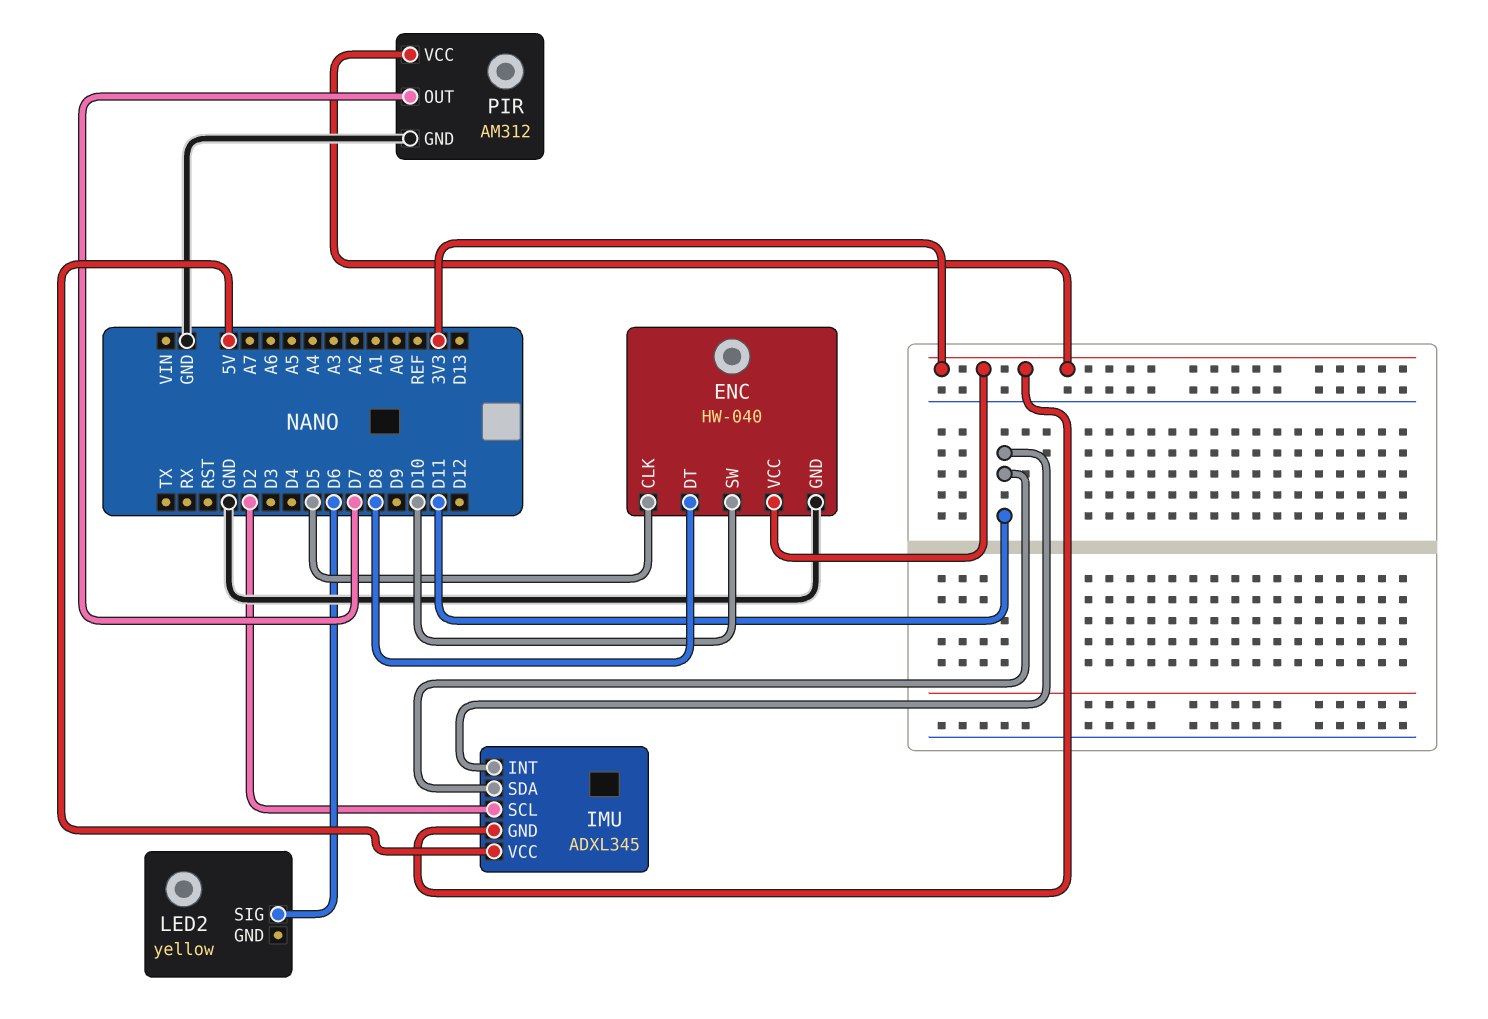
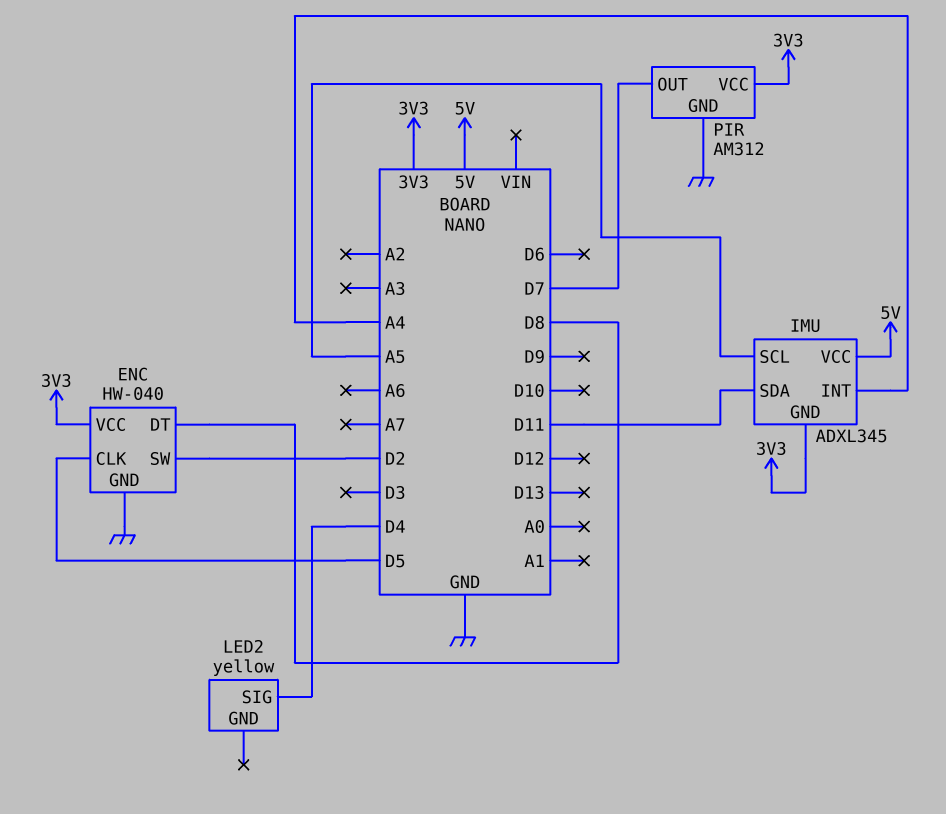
ENC pin SW: D10 -> D2
IMU pin INT: D11 -> A4
IMU pin SCL: D2 -> A5
LED2 pin SIG: D6 -> D4

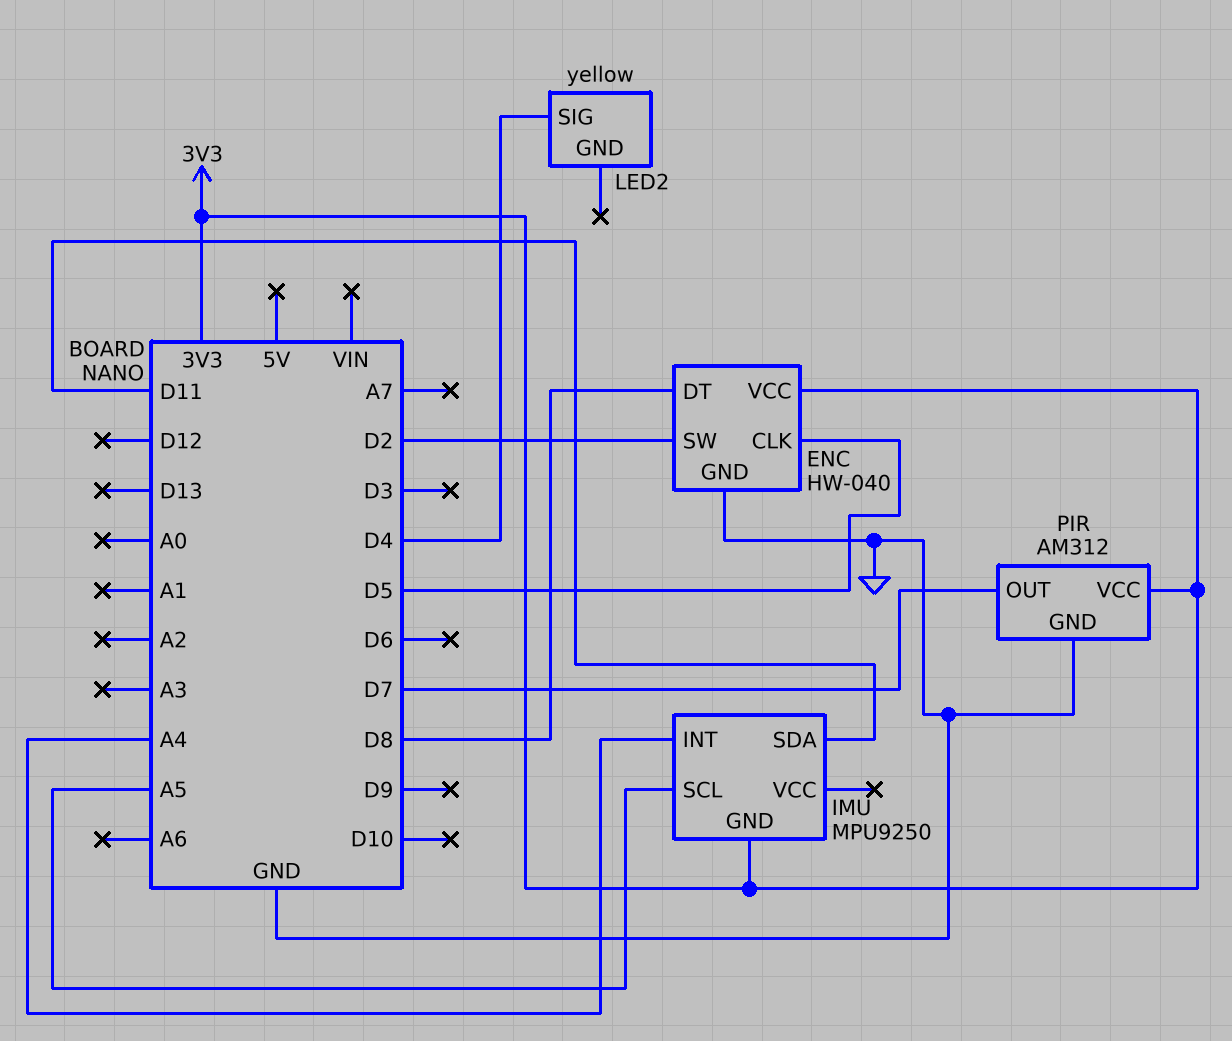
IMU: ADXL345 -> MPU9250
IMU pin VCC: 5V -> none

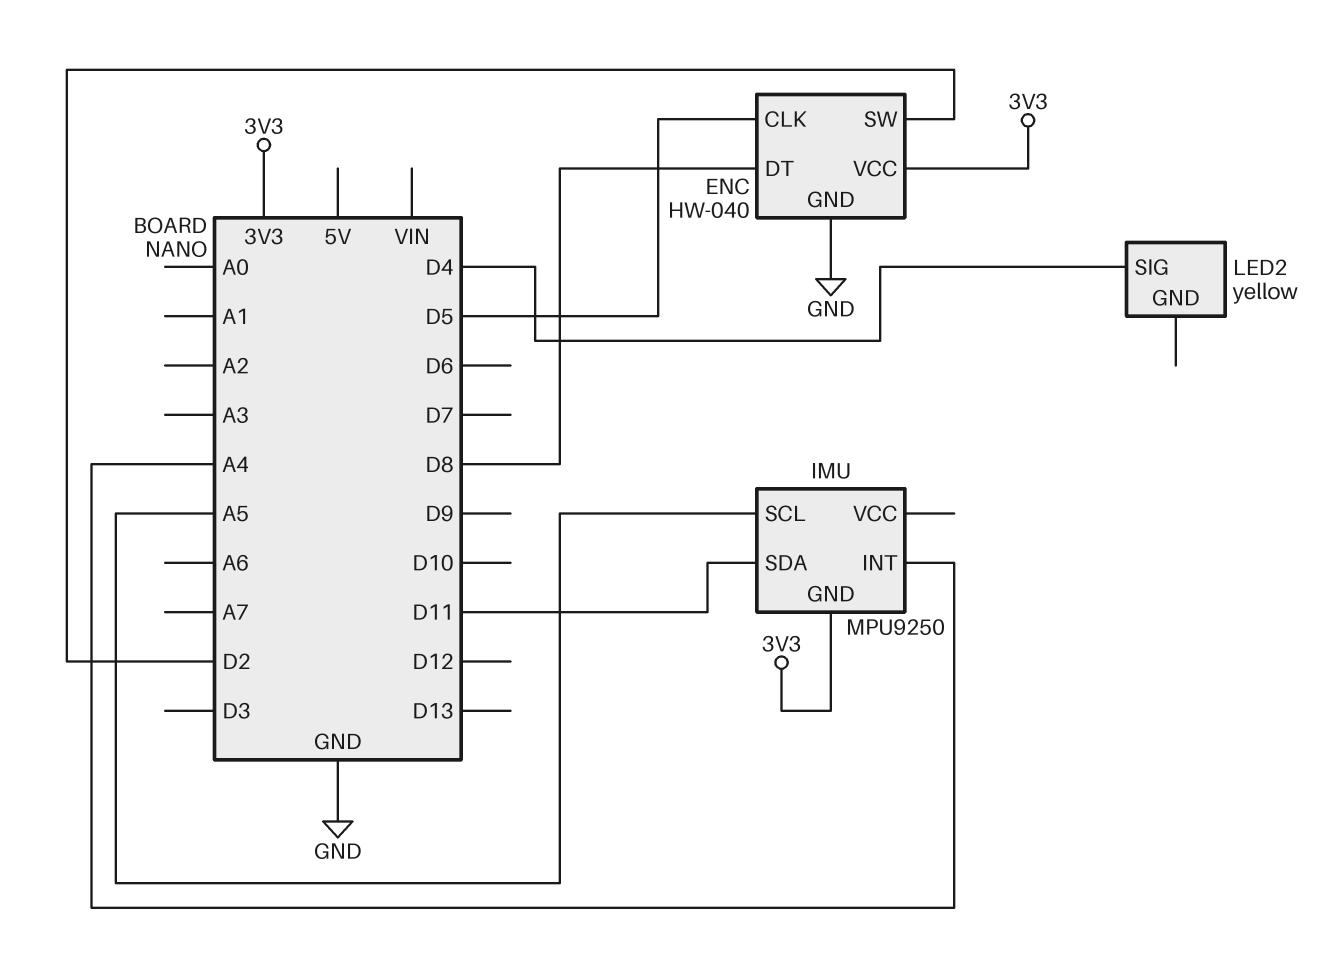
PIR: AM312 -> none
PIR pin GND: GND -> none
PIR pin OUT: D7 -> none
PIR pin VCC: 3V3 -> none

